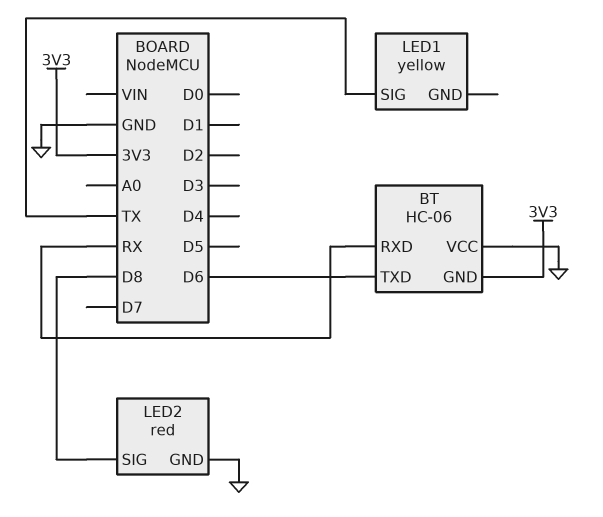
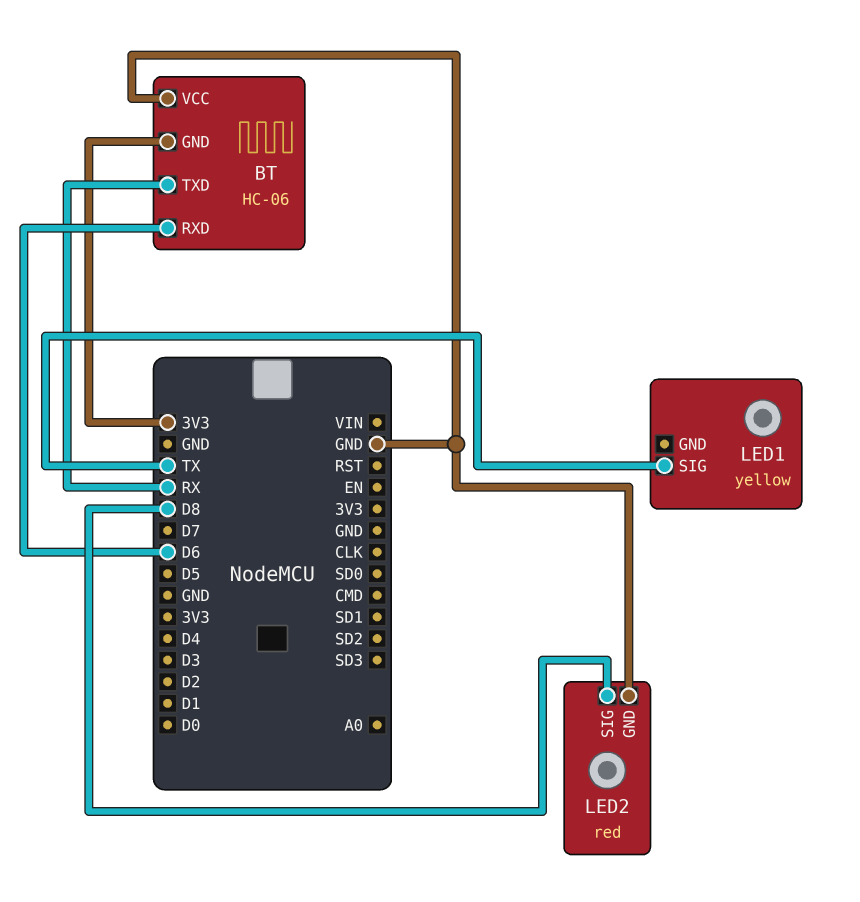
BT pin RXD: RX -> D6
BT pin TXD: D6 -> RX

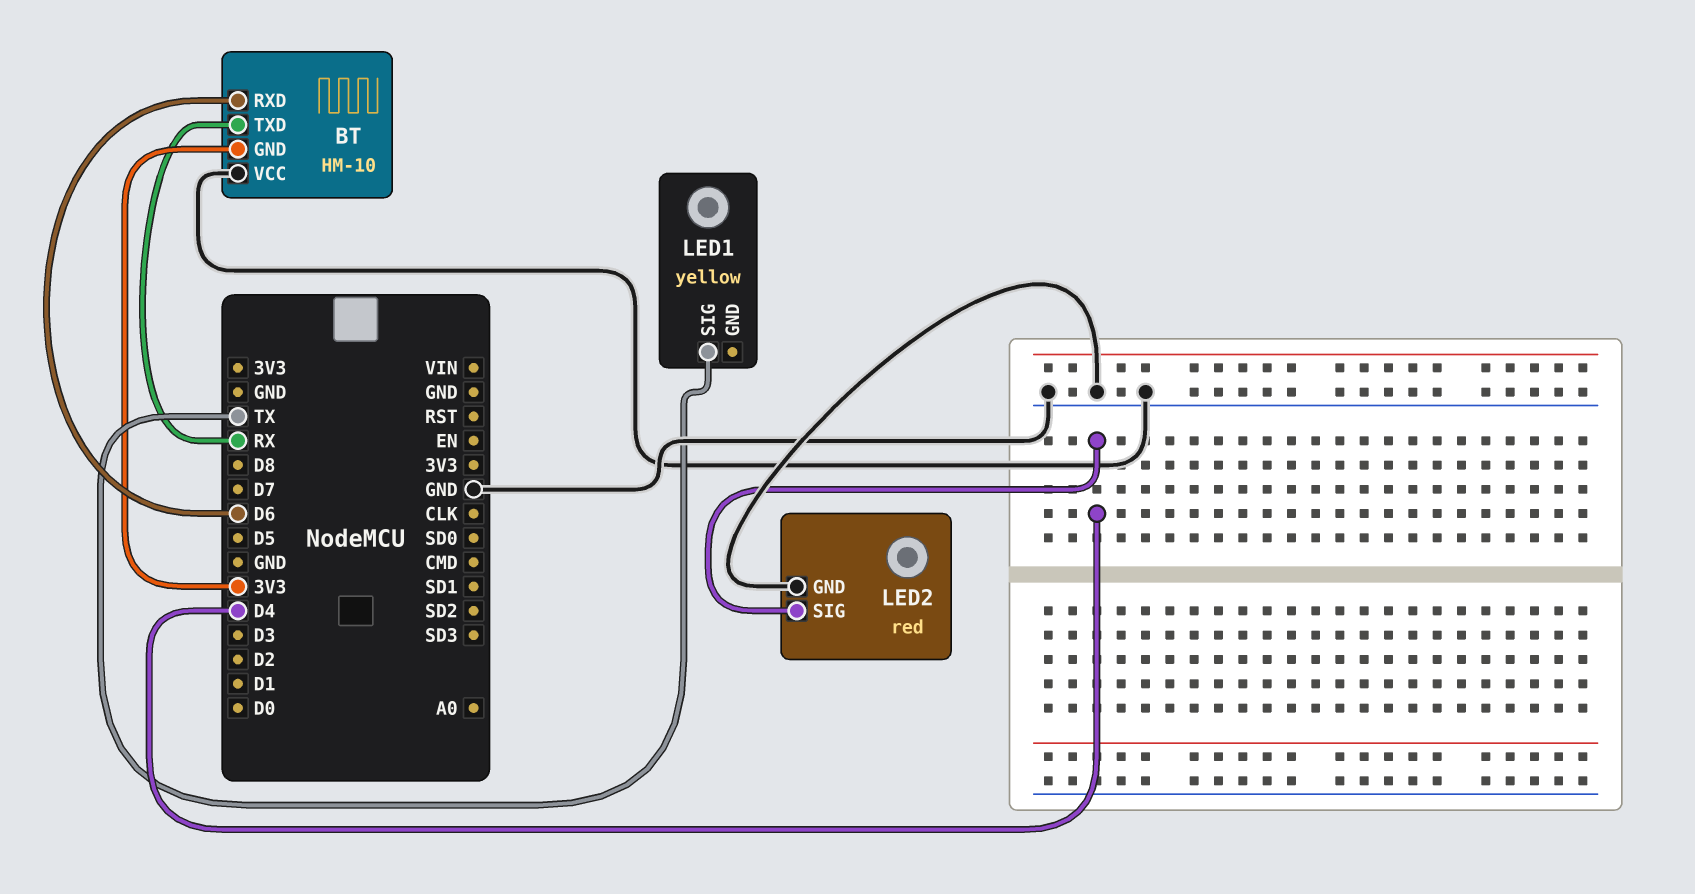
BT: HC-06 -> HM-10
LED2 pin SIG: D8 -> D4

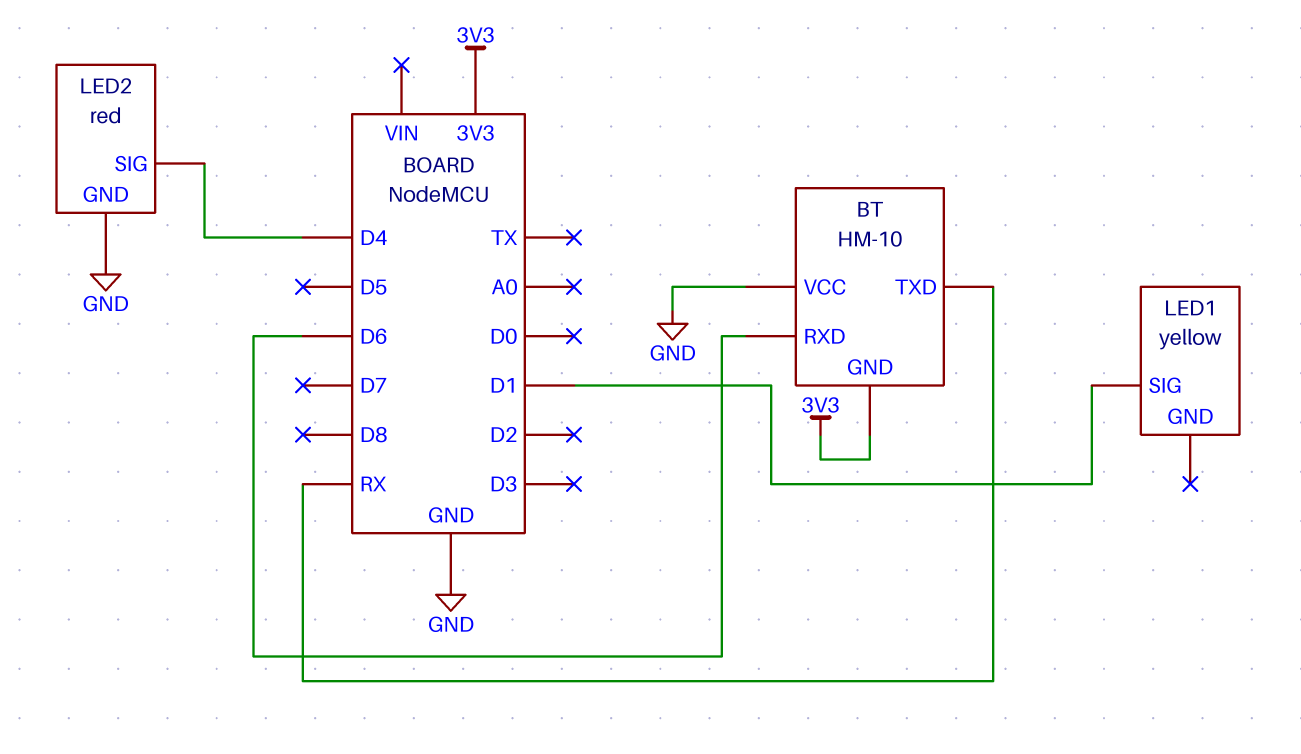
LED1 pin SIG: TX -> D1

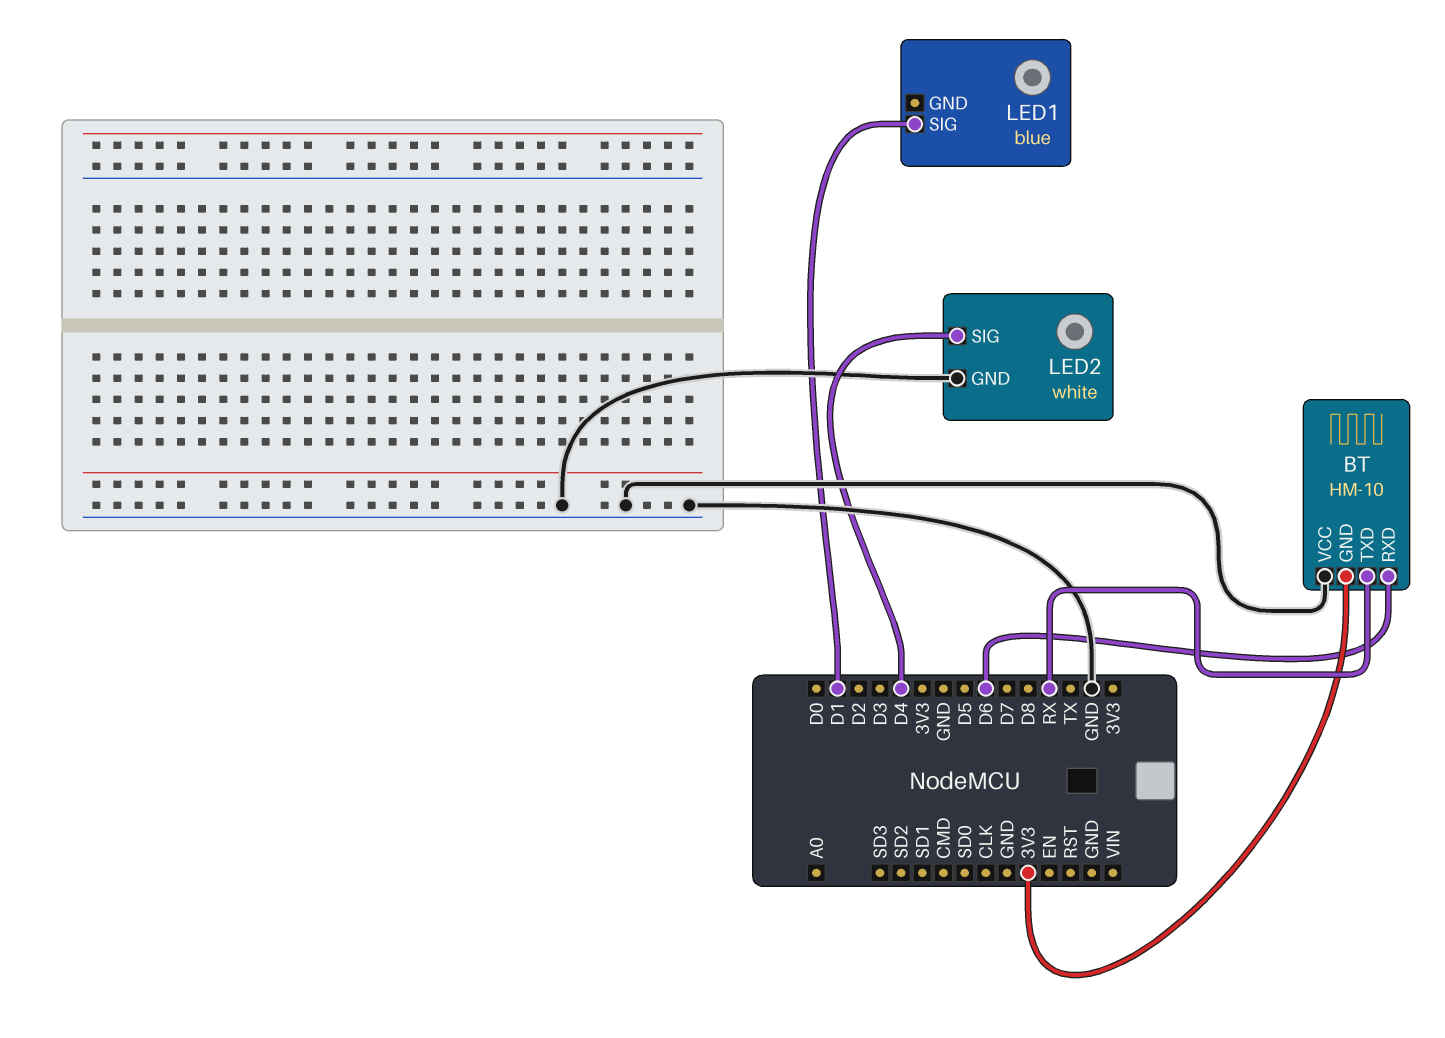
LED1: yellow -> blue
LED2: red -> white

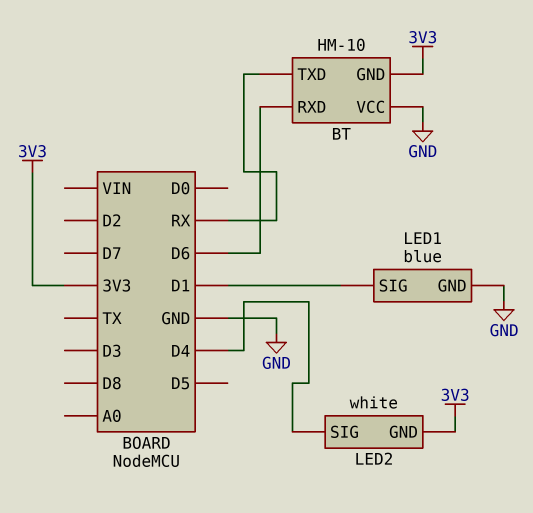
LED1 pin GND: none -> GND
LED2 pin GND: GND -> 3V3

